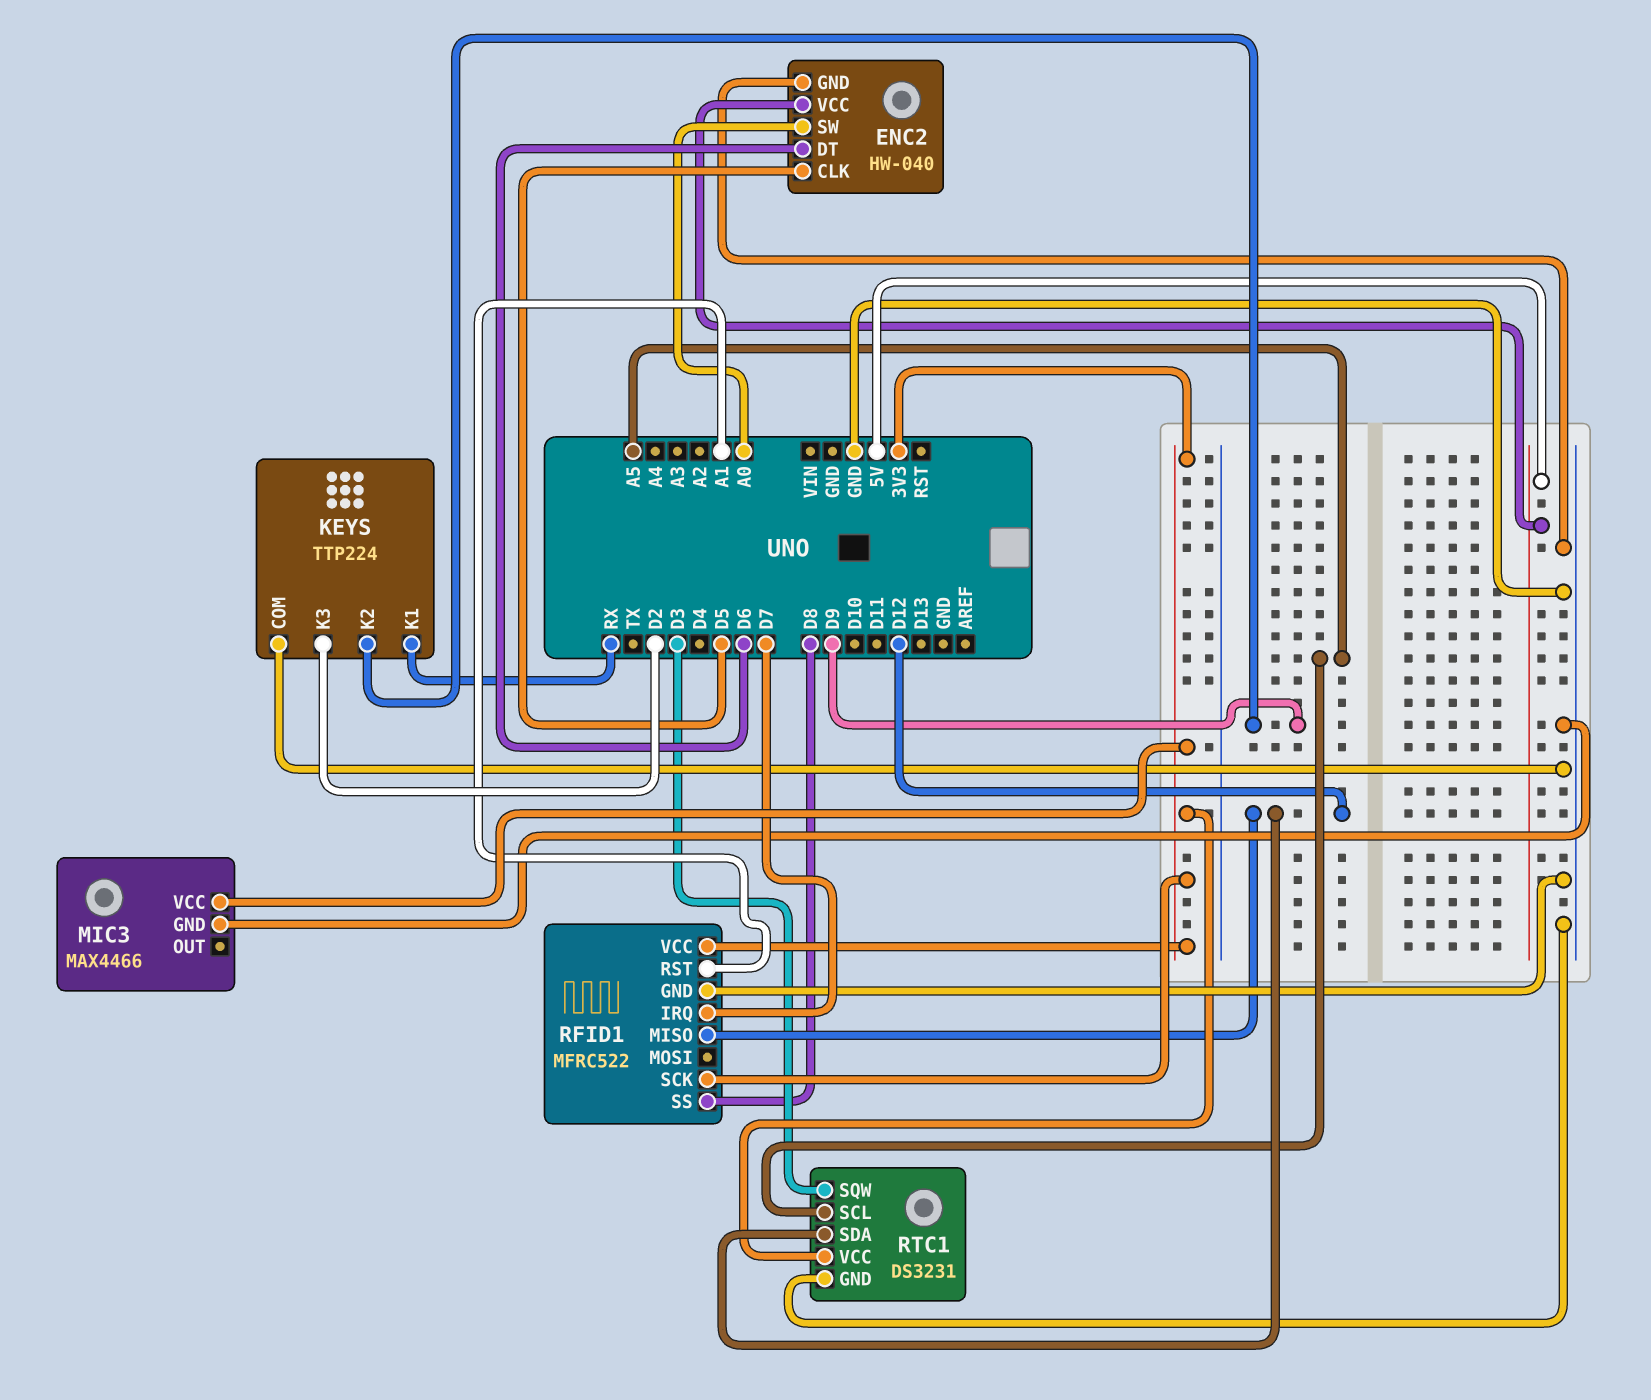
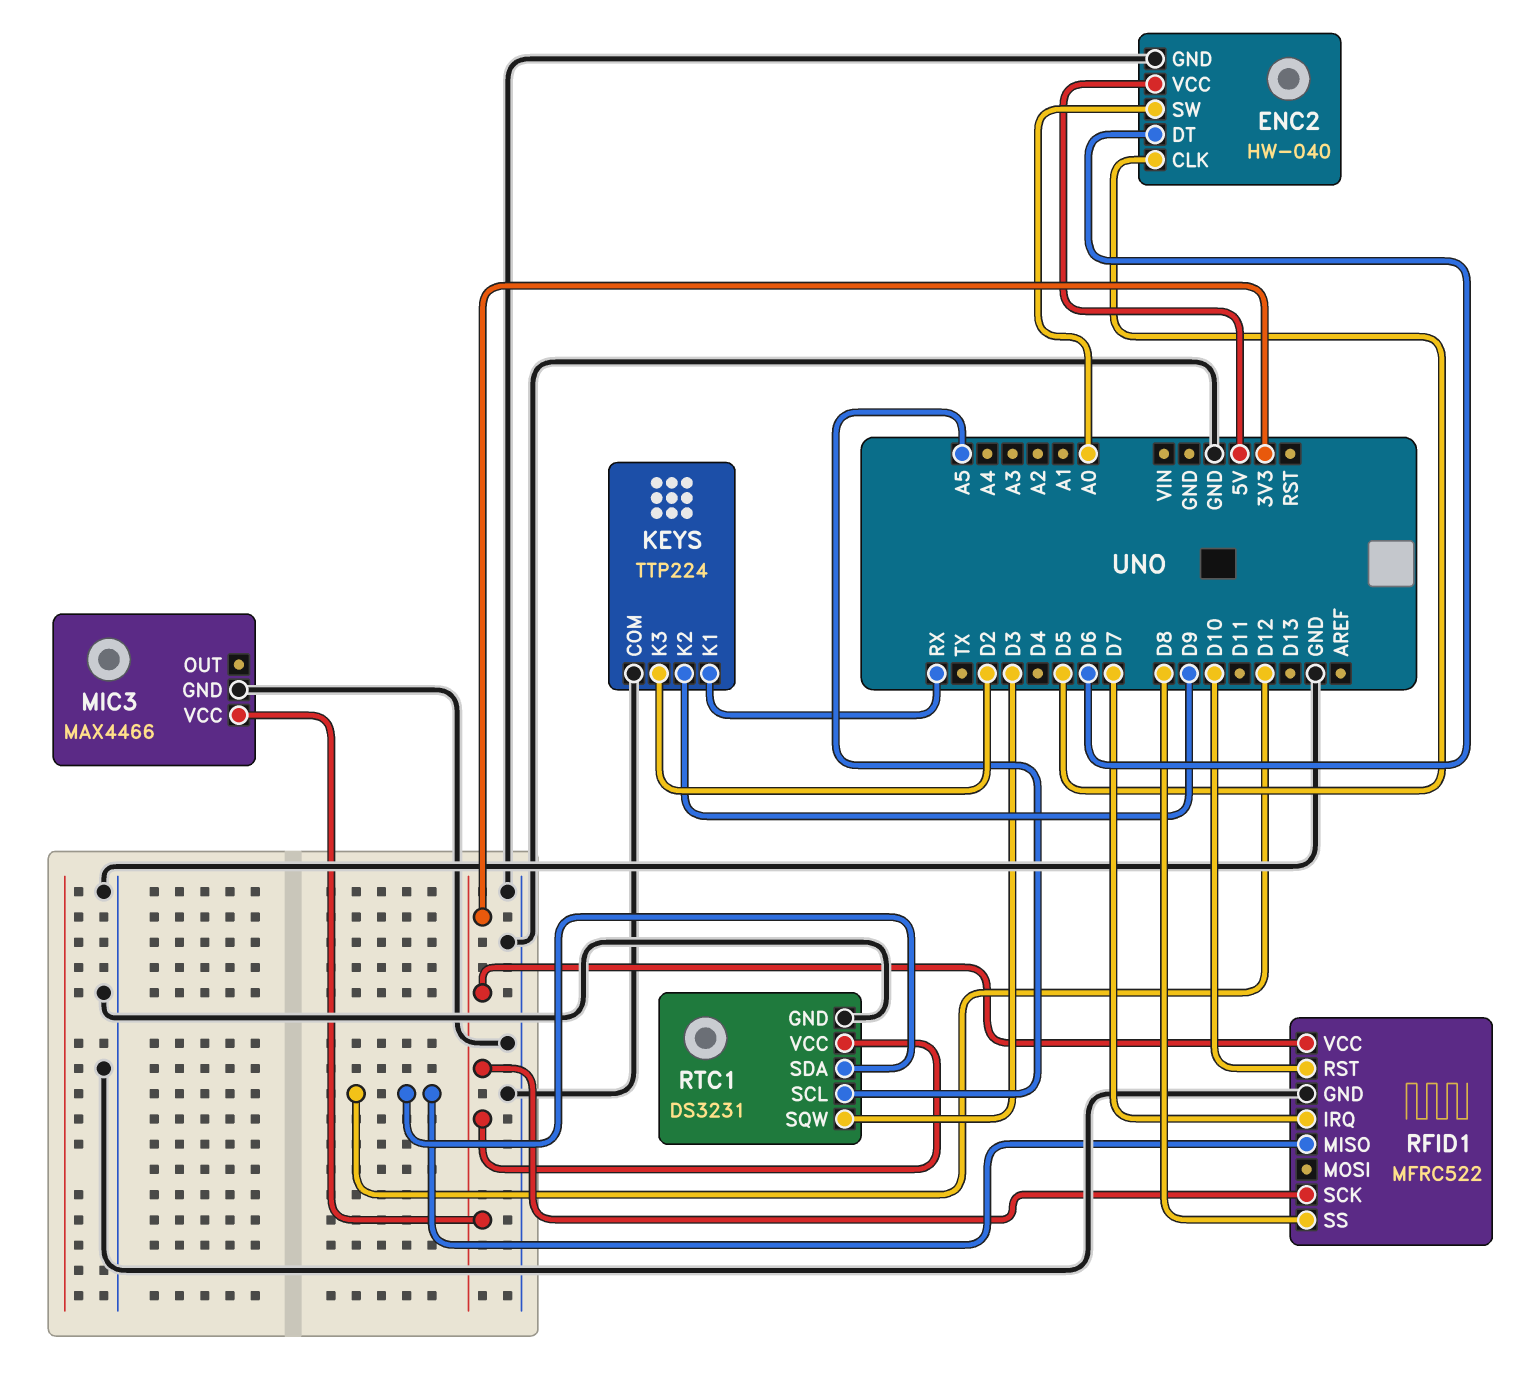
RFID1 pin RST: A1 -> D10

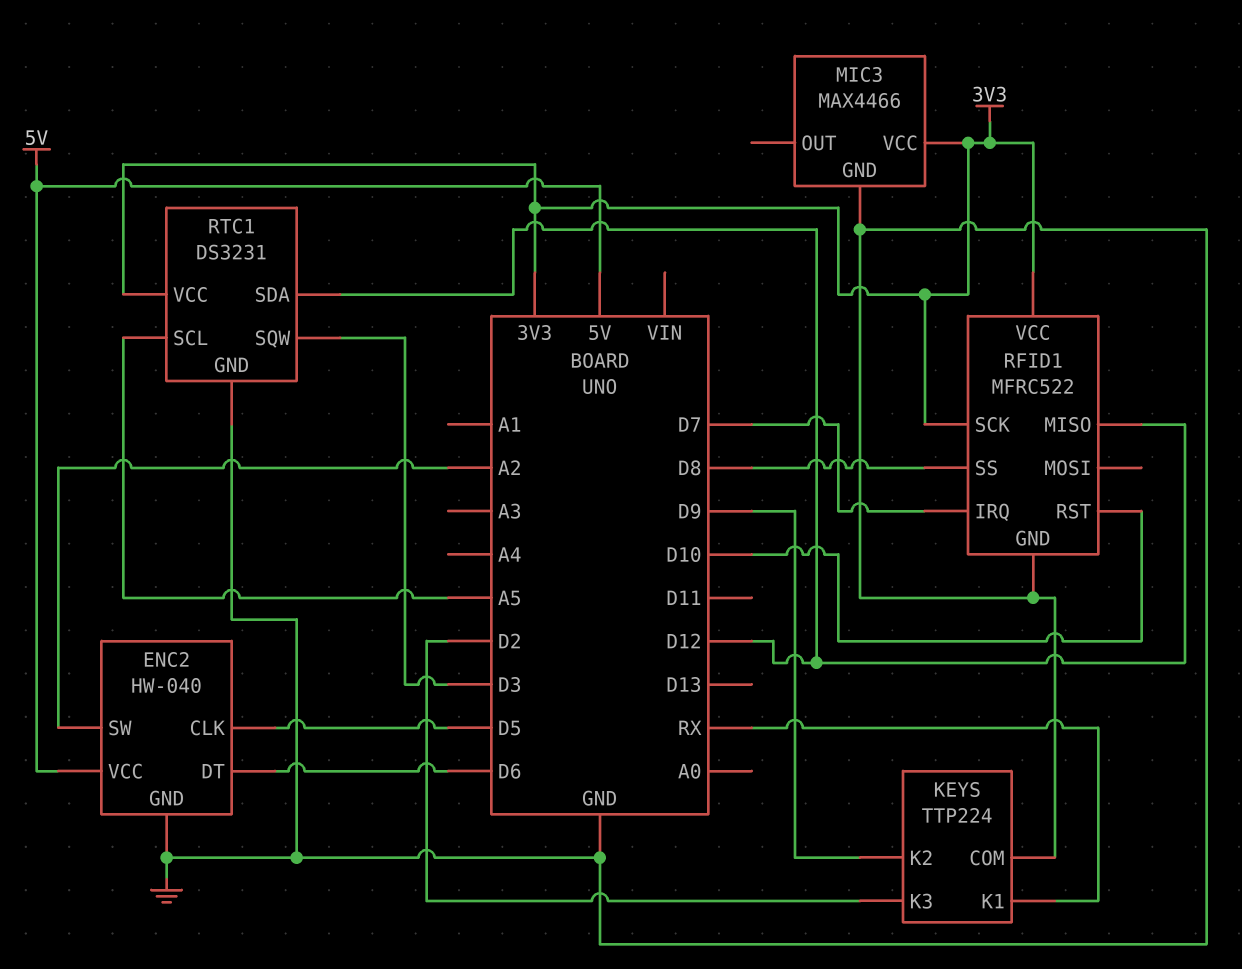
ENC2 pin SW: A0 -> A2

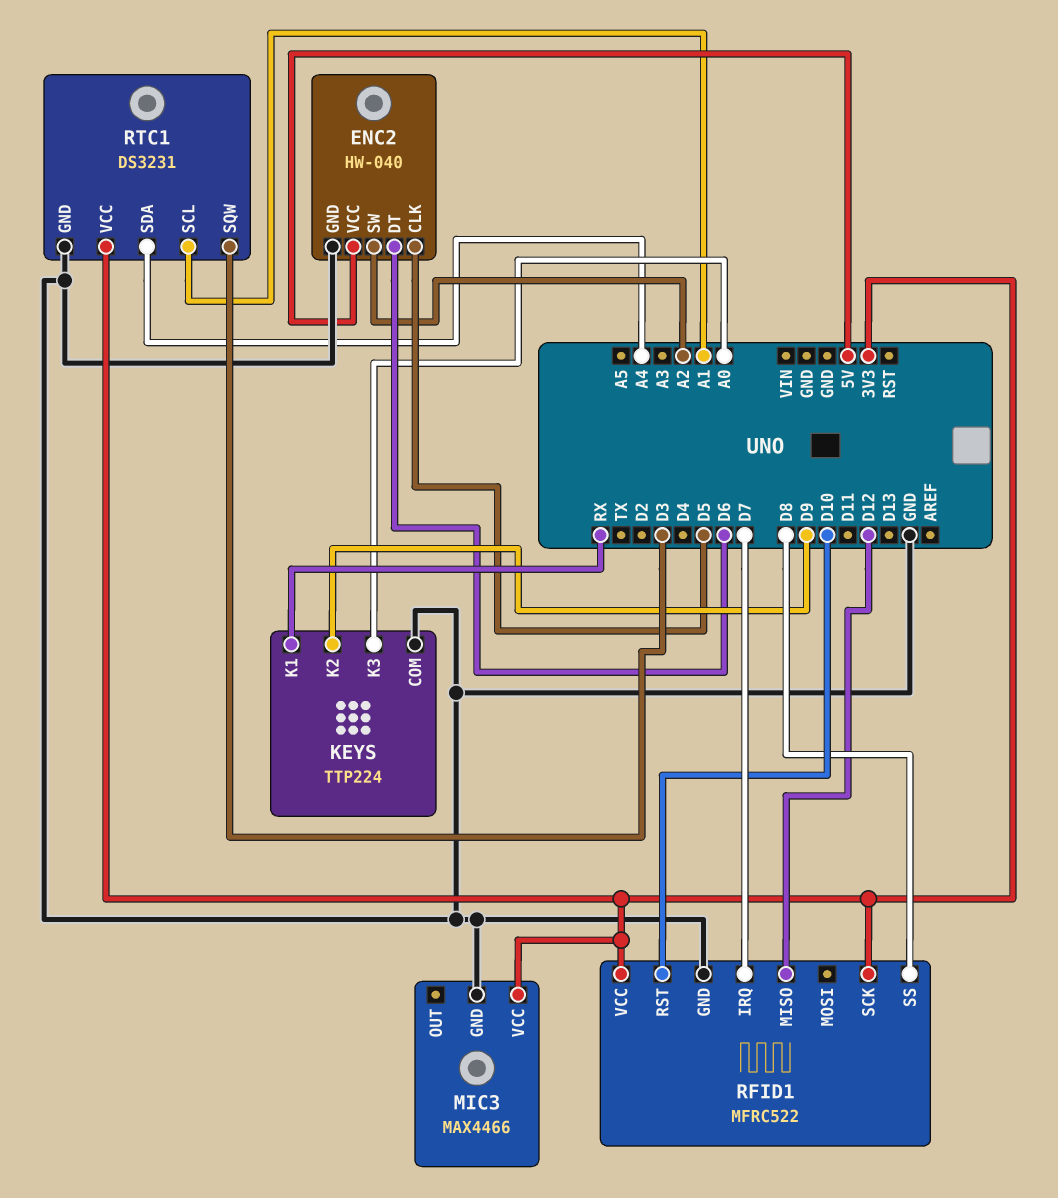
KEYS pin K3: D2 -> A0
RTC1 pin SCL: A5 -> A1
RTC1 pin SDA: D12 -> A4

